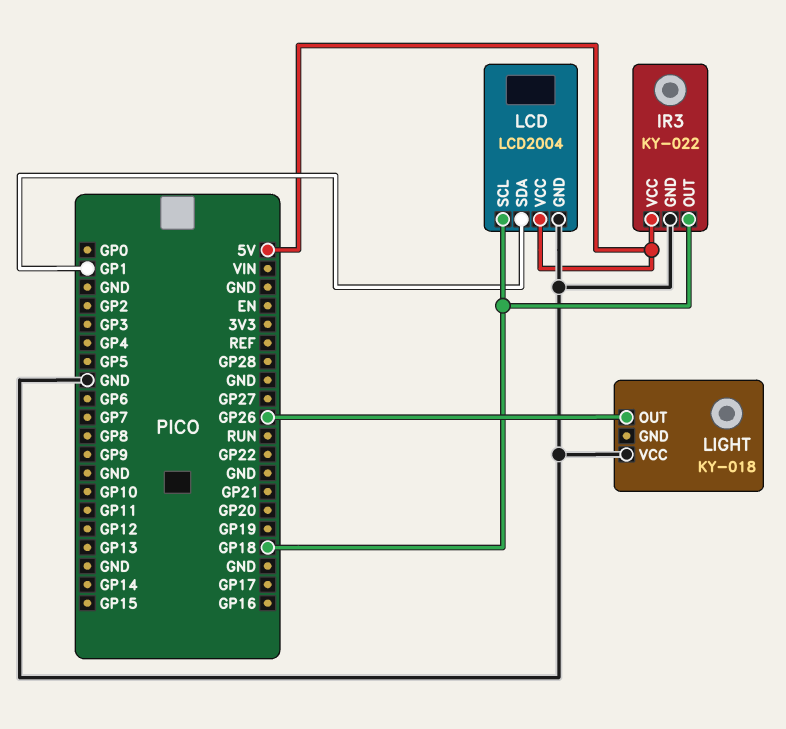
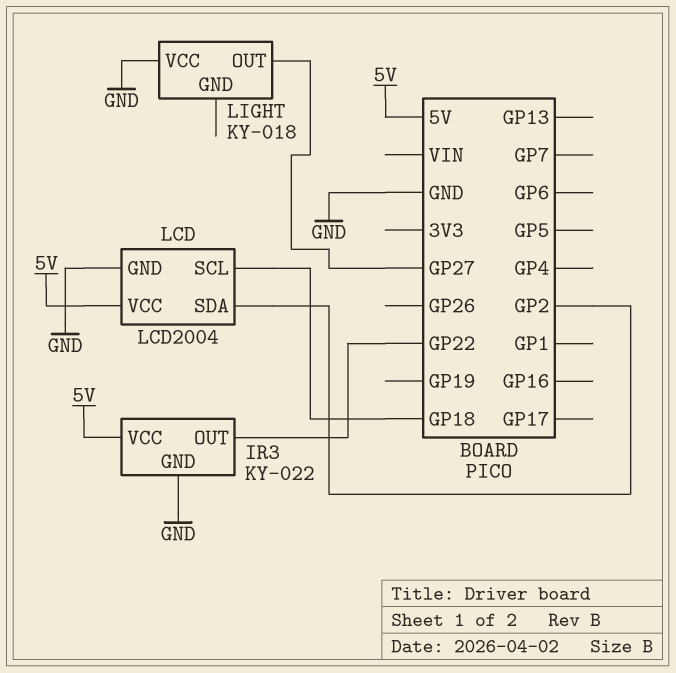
IR3 pin OUT: GP18 -> GP22
LCD pin SDA: GP1 -> GP2
LIGHT pin OUT: GP26 -> GP27

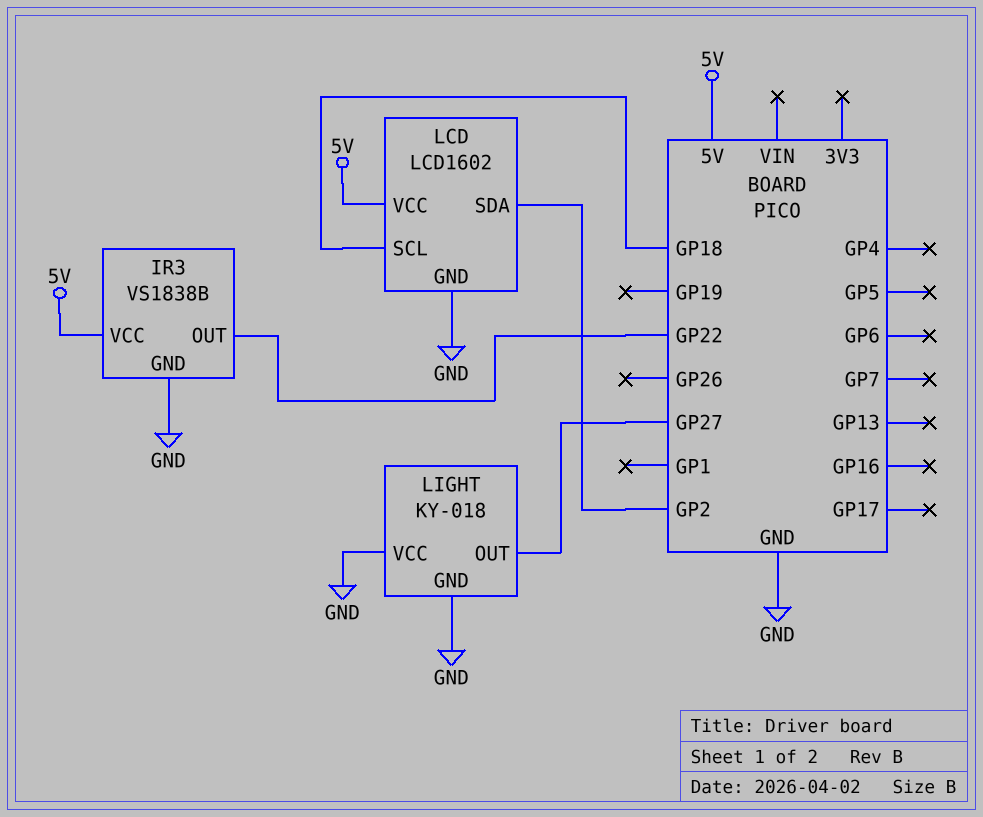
IR3: KY-022 -> VS1838B
LCD: LCD2004 -> LCD1602
LIGHT pin GND: none -> GND

